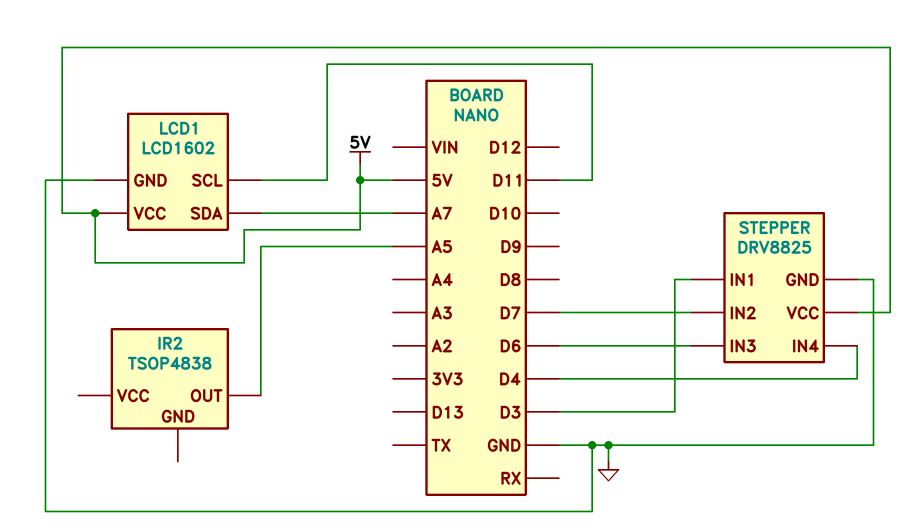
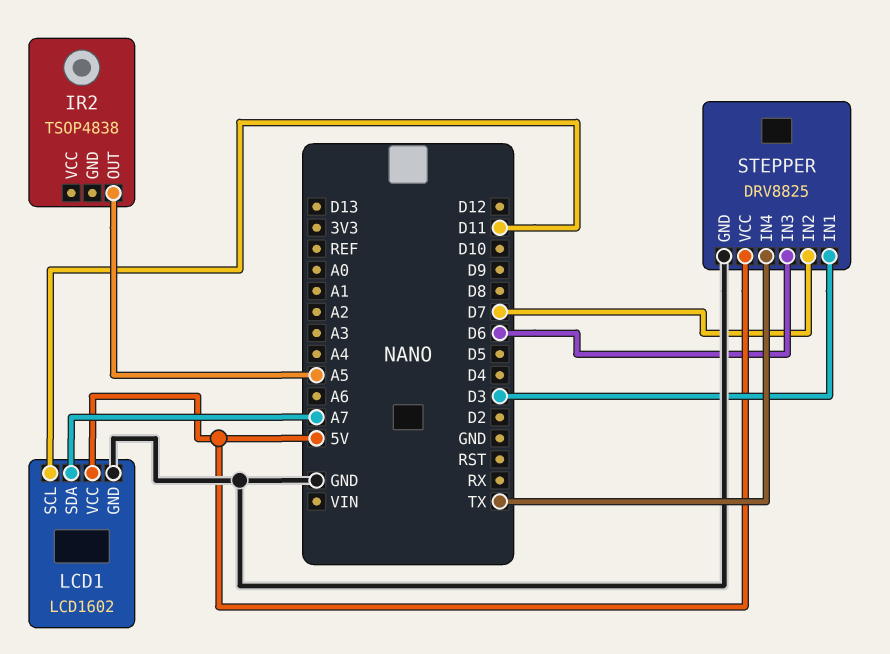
STEPPER pin IN4: D4 -> TX

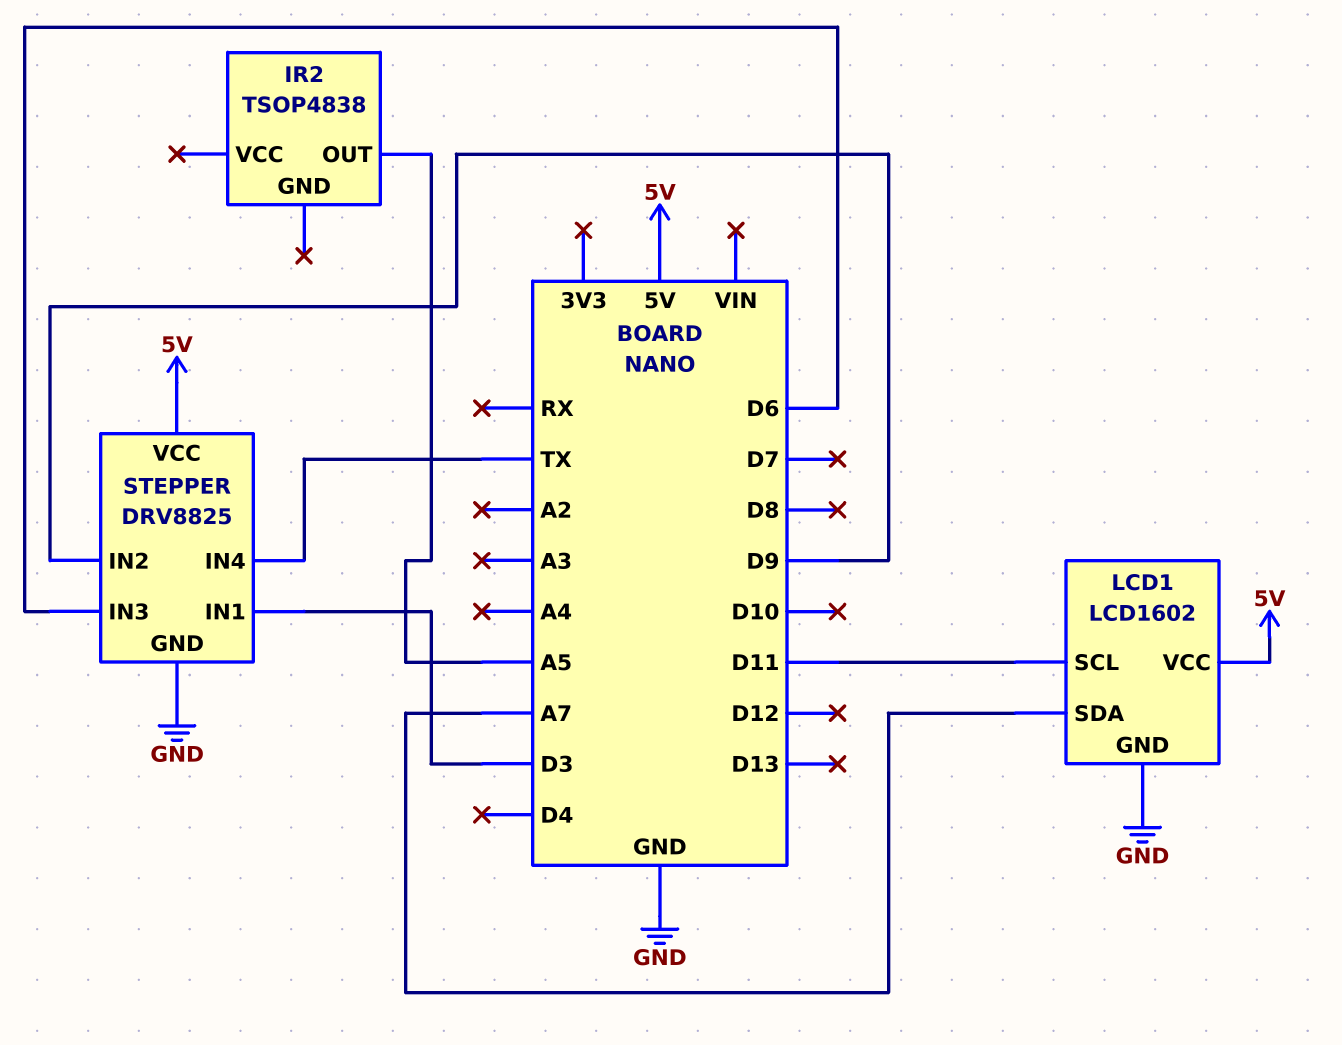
STEPPER pin IN2: D7 -> D9

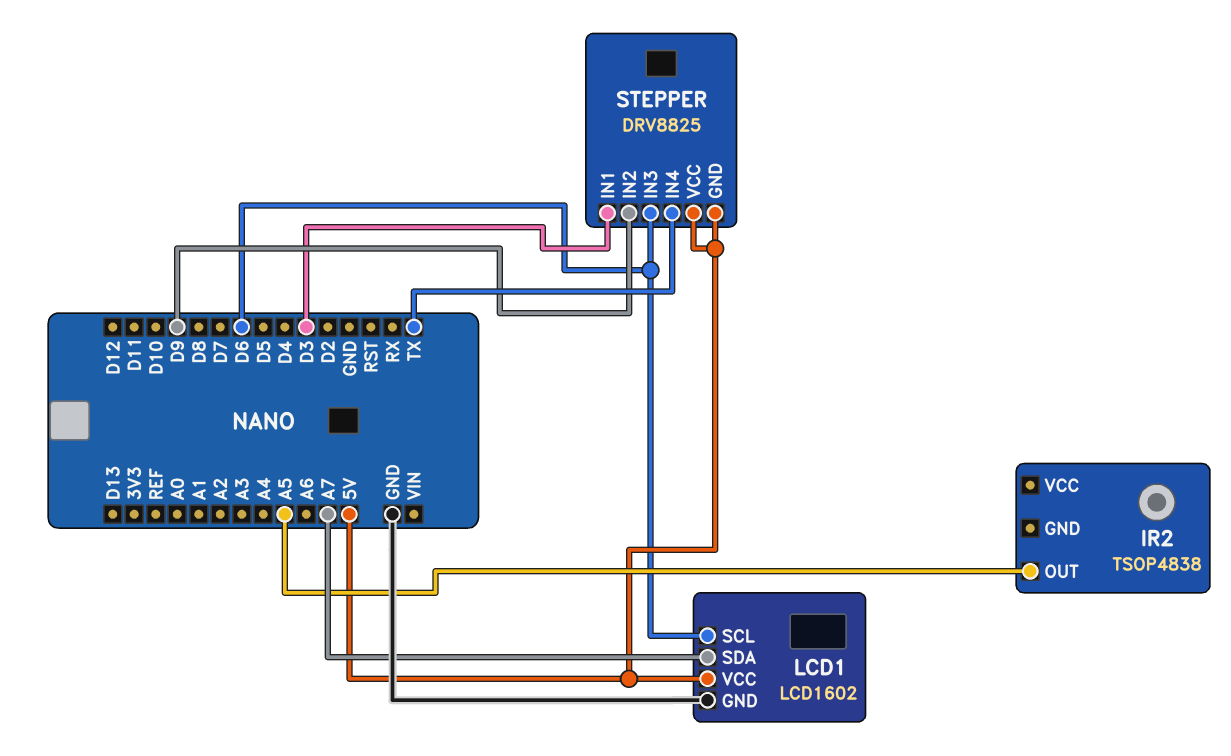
LCD1 pin SCL: D11 -> D6
STEPPER pin GND: GND -> 5V

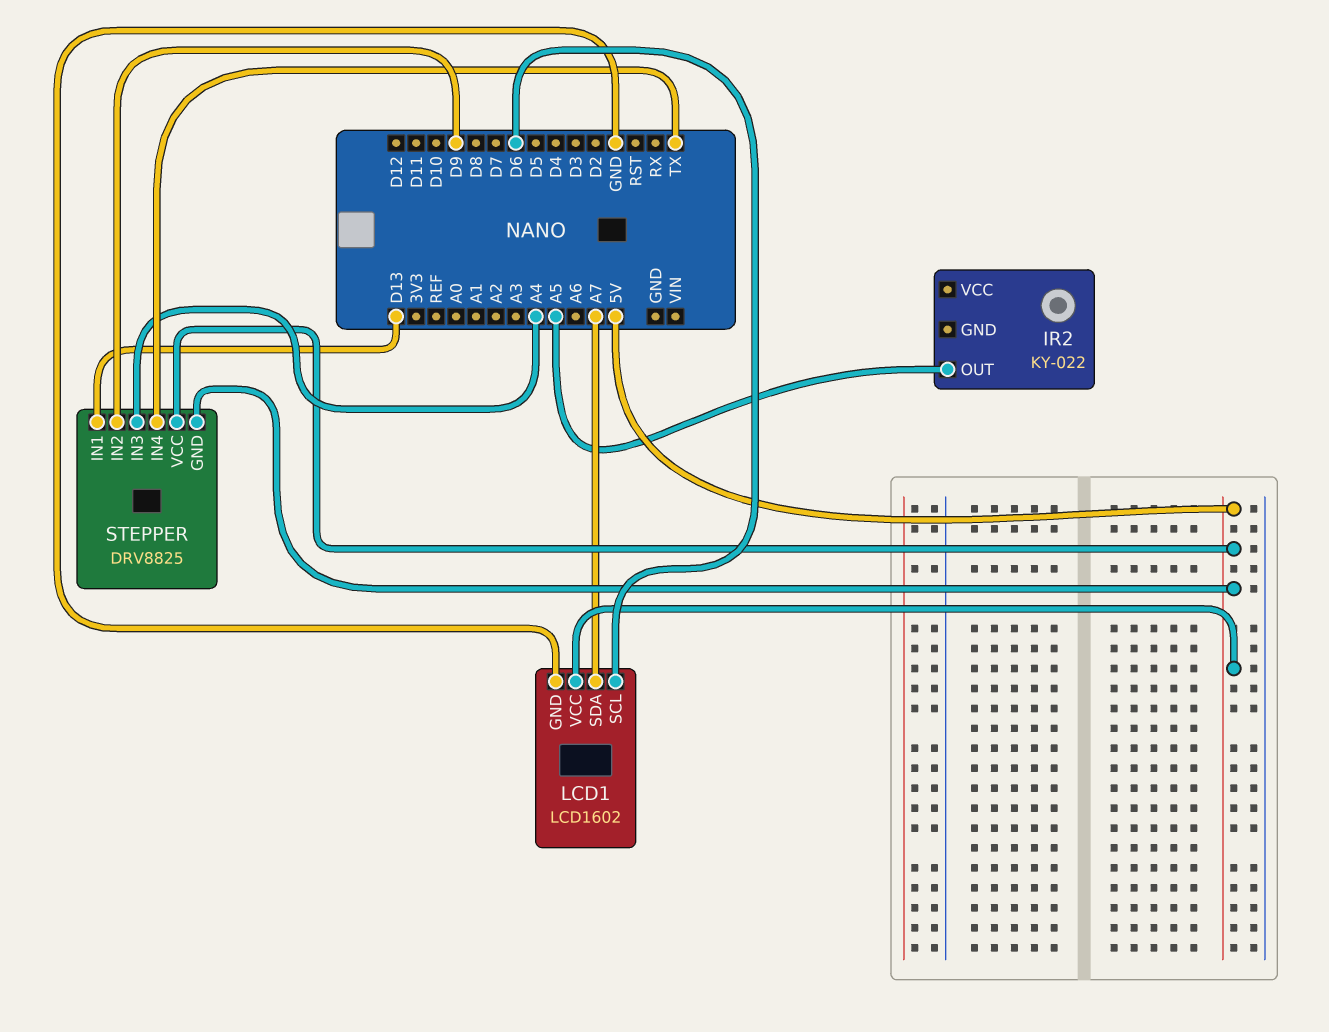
IR2: TSOP4838 -> KY-022
STEPPER pin IN1: D3 -> D13
STEPPER pin IN3: D6 -> A4

